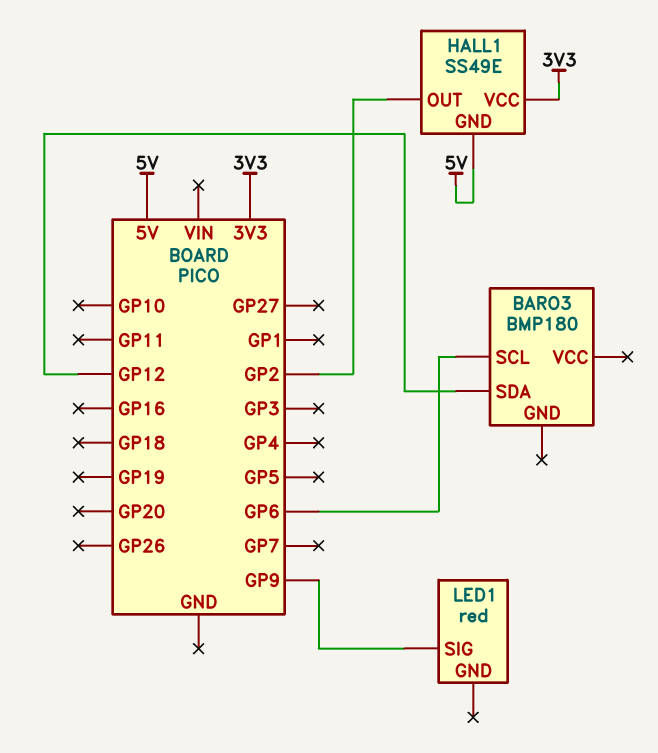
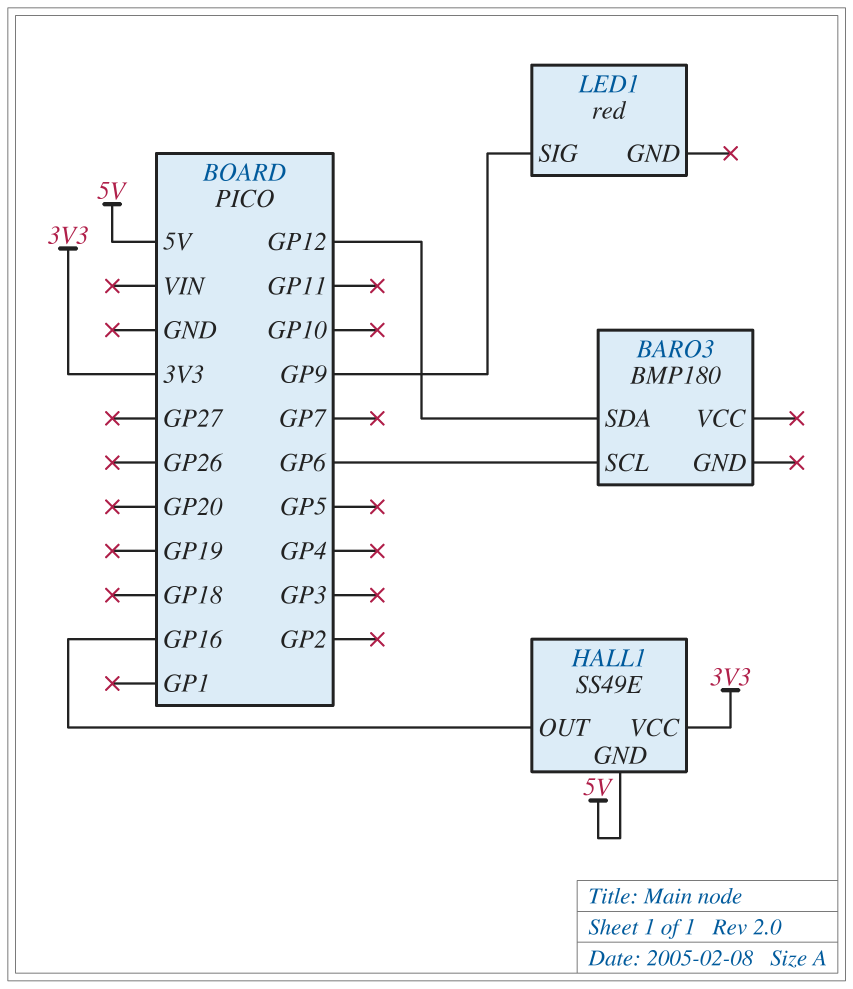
HALL1 pin OUT: GP2 -> GP16

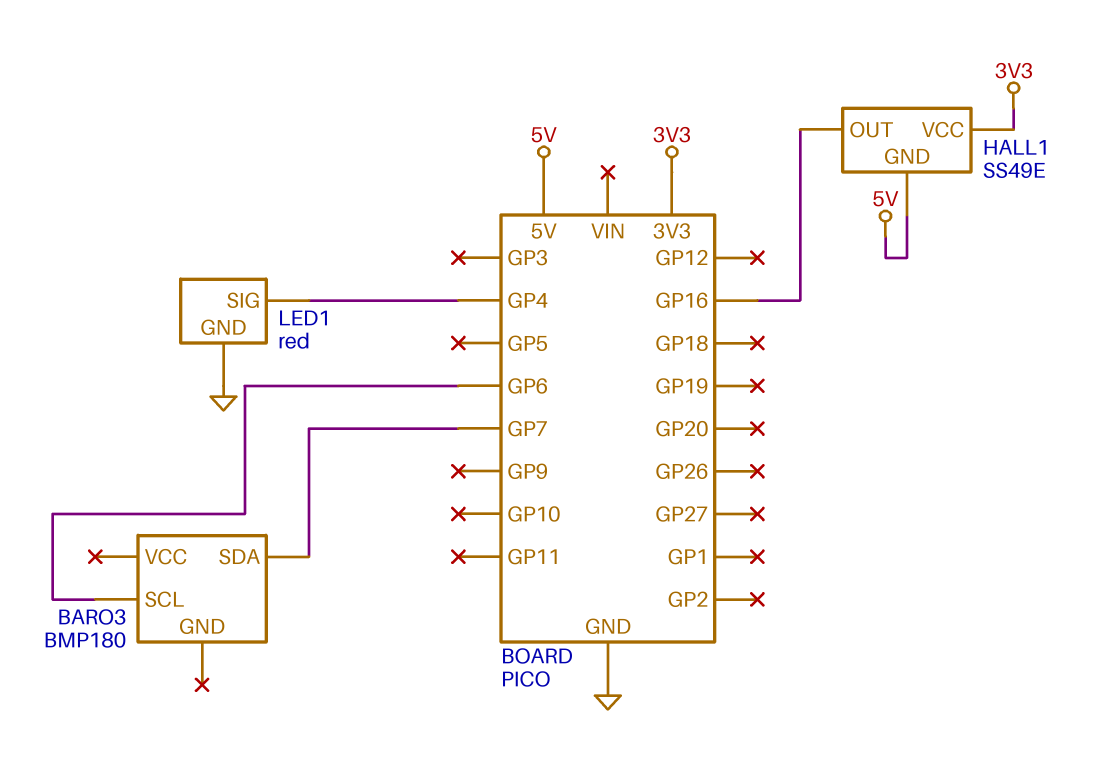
BARO3 pin SDA: GP12 -> GP7
LED1 pin GND: none -> GND
LED1 pin SIG: GP9 -> GP4

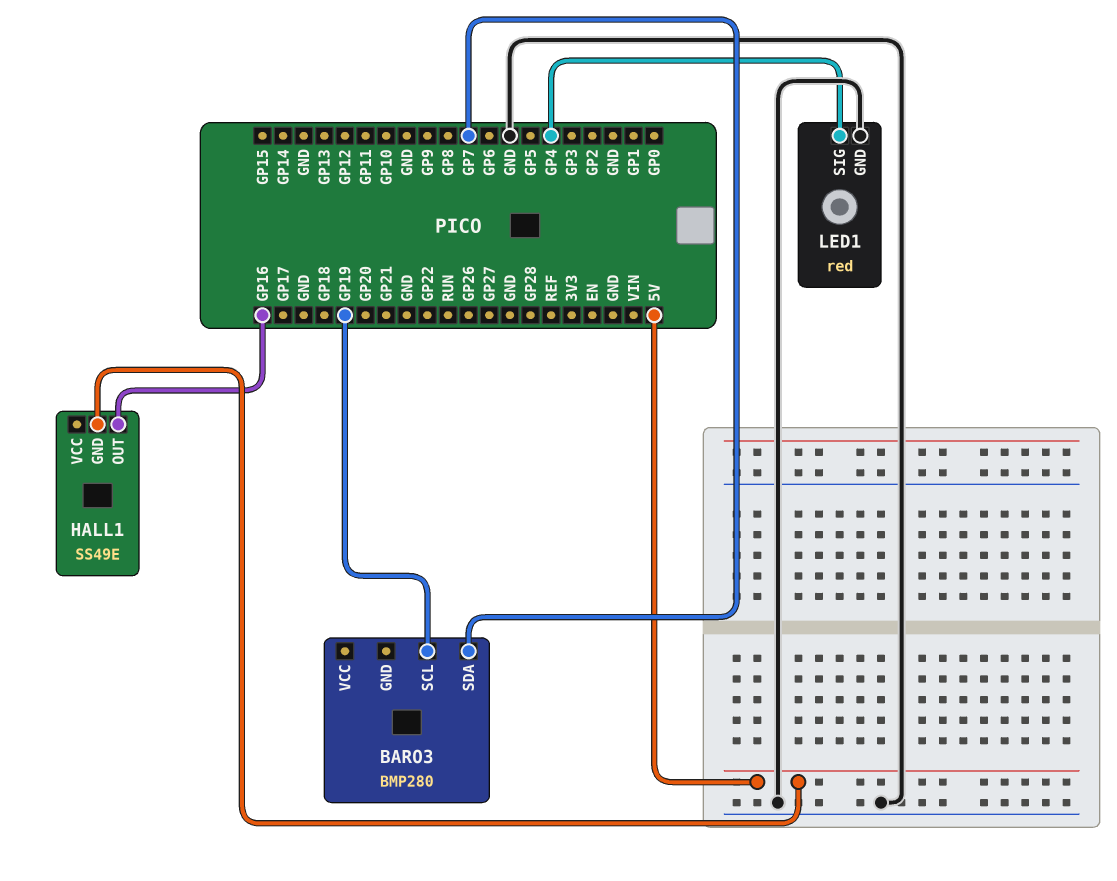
BARO3: BMP180 -> BMP280
BARO3 pin SCL: GP6 -> GP19
HALL1 pin VCC: 3V3 -> none

